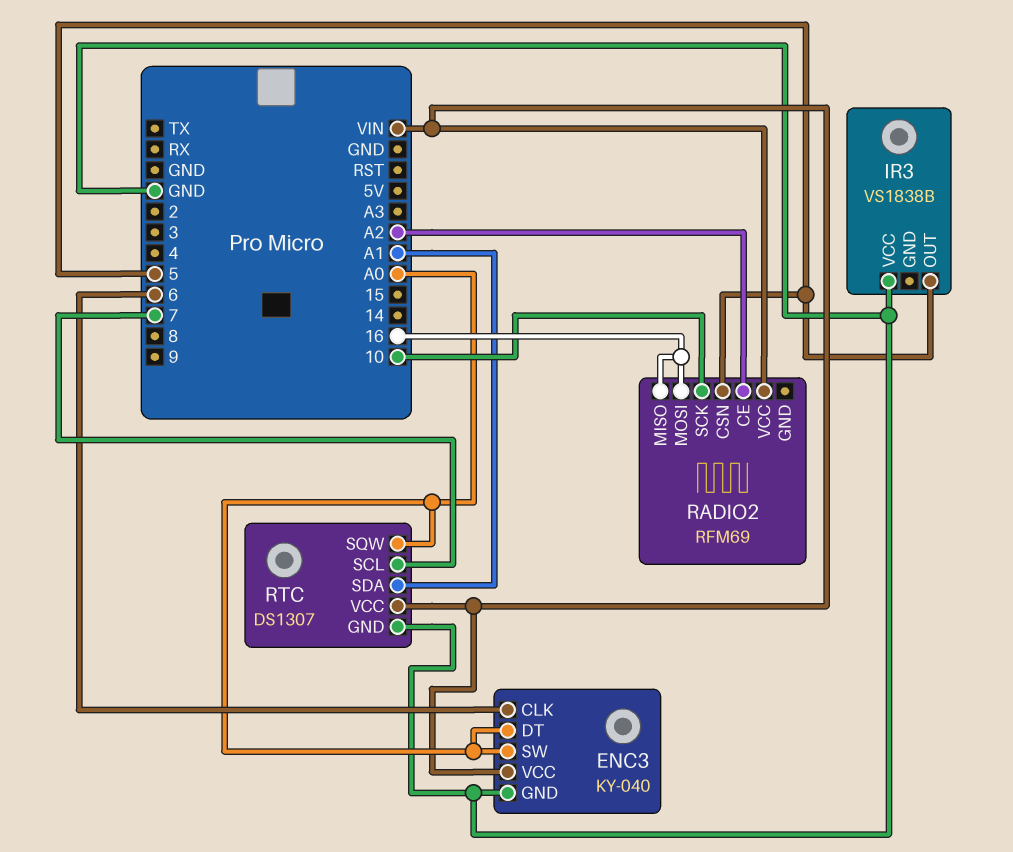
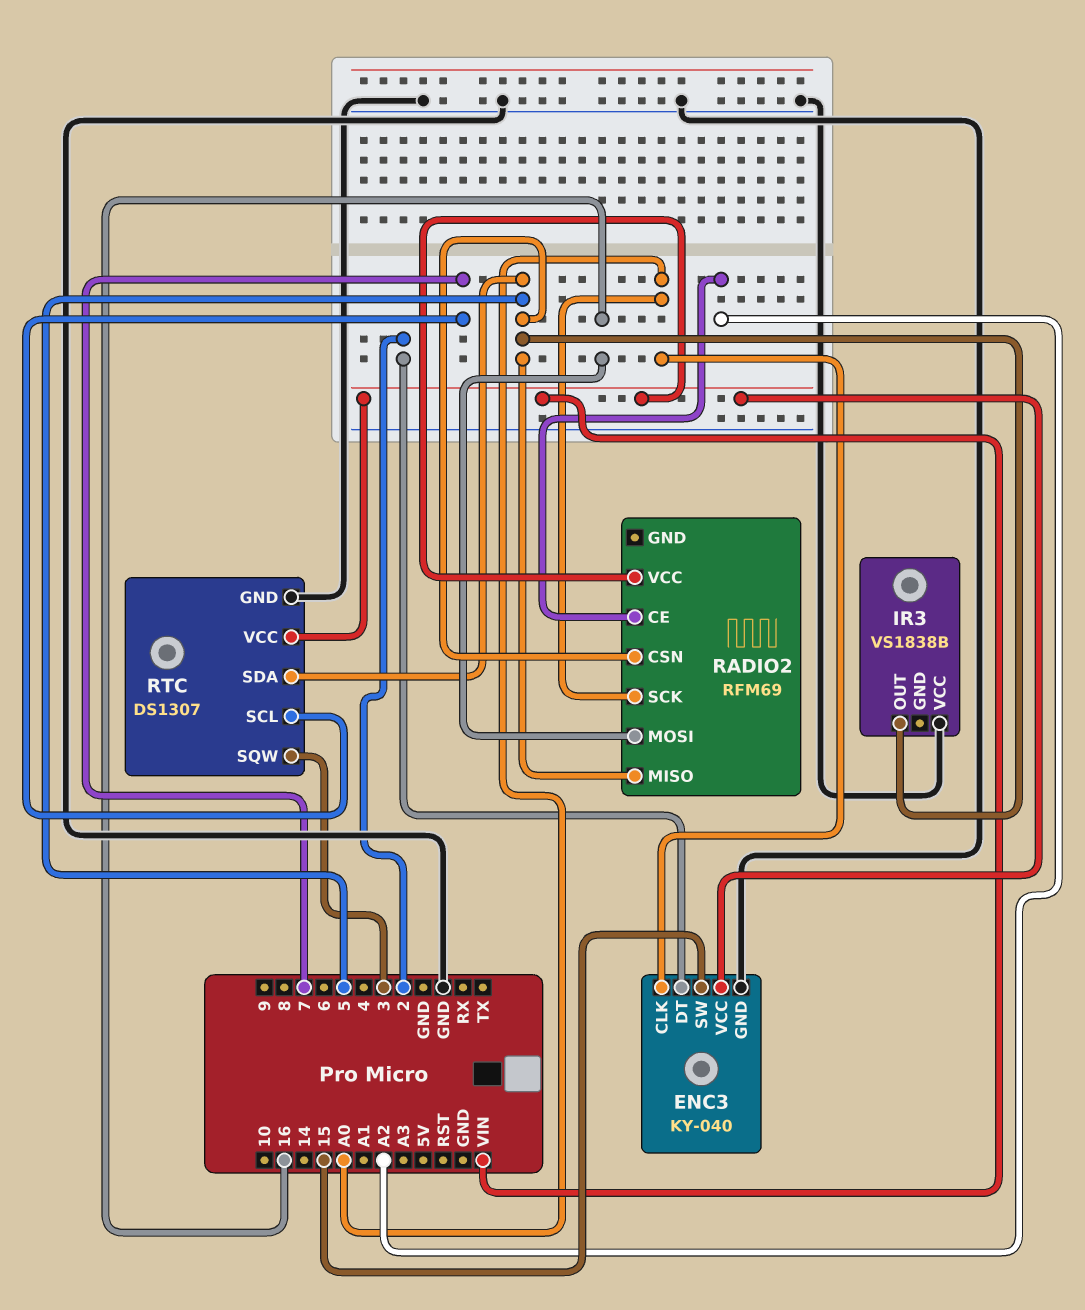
ENC3 pin CLK: 6 -> A0
ENC3 pin DT: A0 -> 2
ENC3 pin SW: A0 -> 15
RADIO2 pin MISO: 16 -> 5
RADIO2 pin SCK: 10 -> A0
RTC pin SDA: A1 -> 5
RTC pin SQW: A0 -> 3

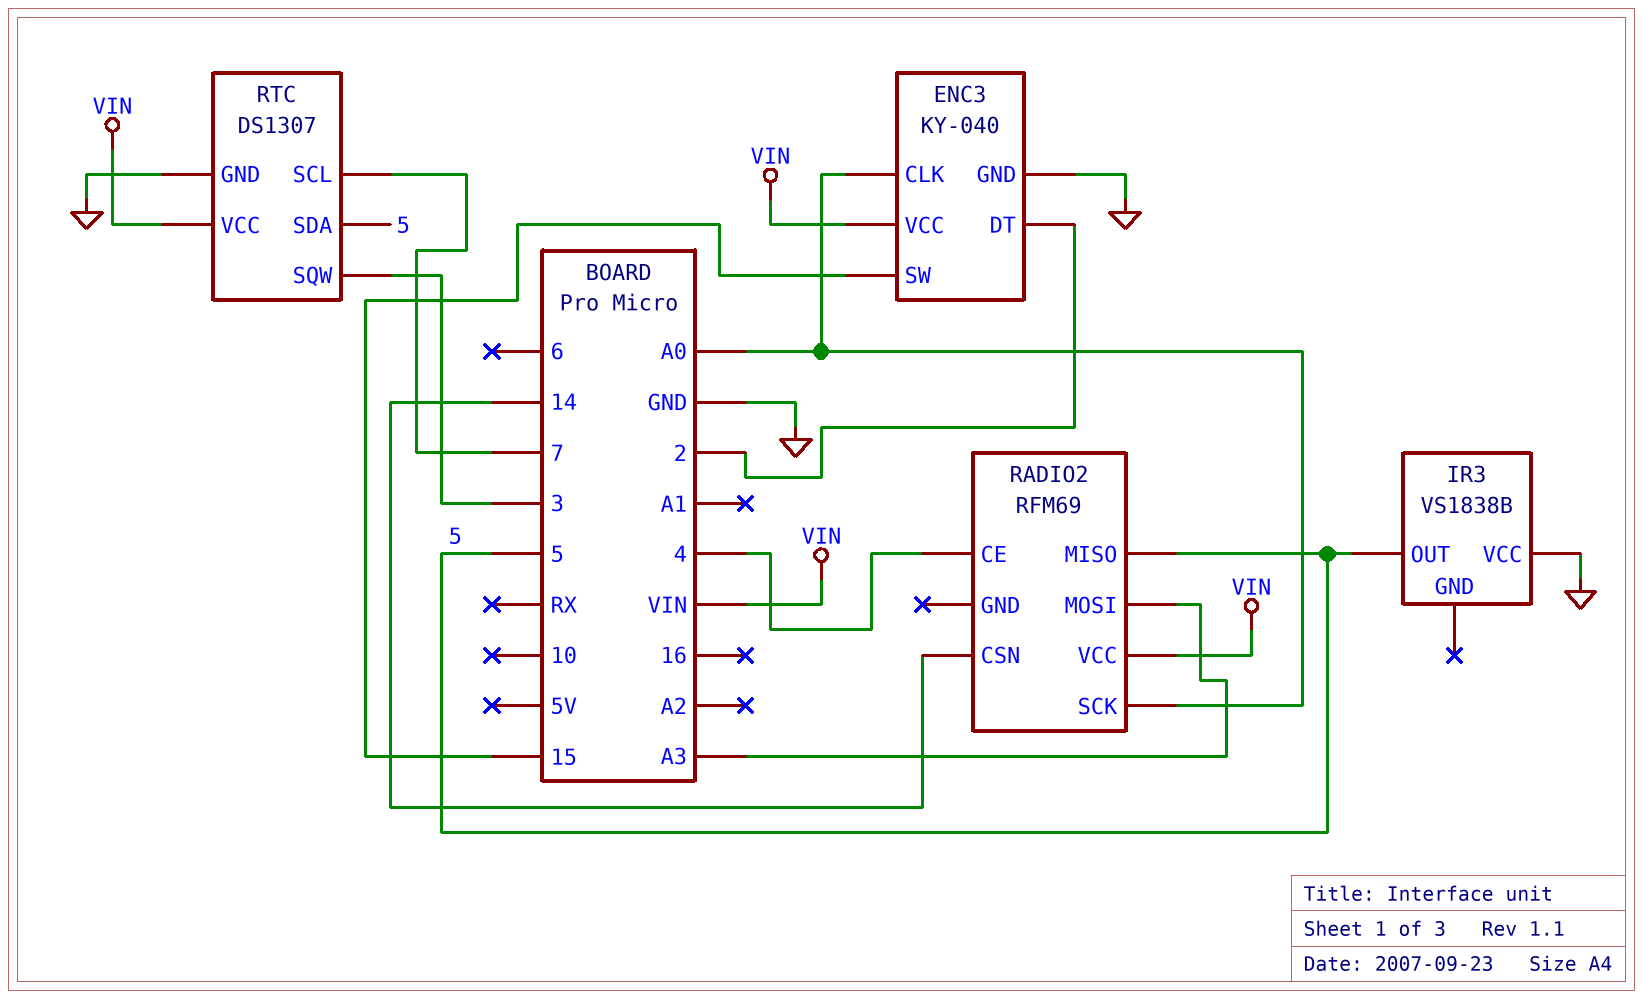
RADIO2 pin CE: A2 -> 4
RADIO2 pin CSN: 5 -> 14
RADIO2 pin MOSI: 16 -> A3

